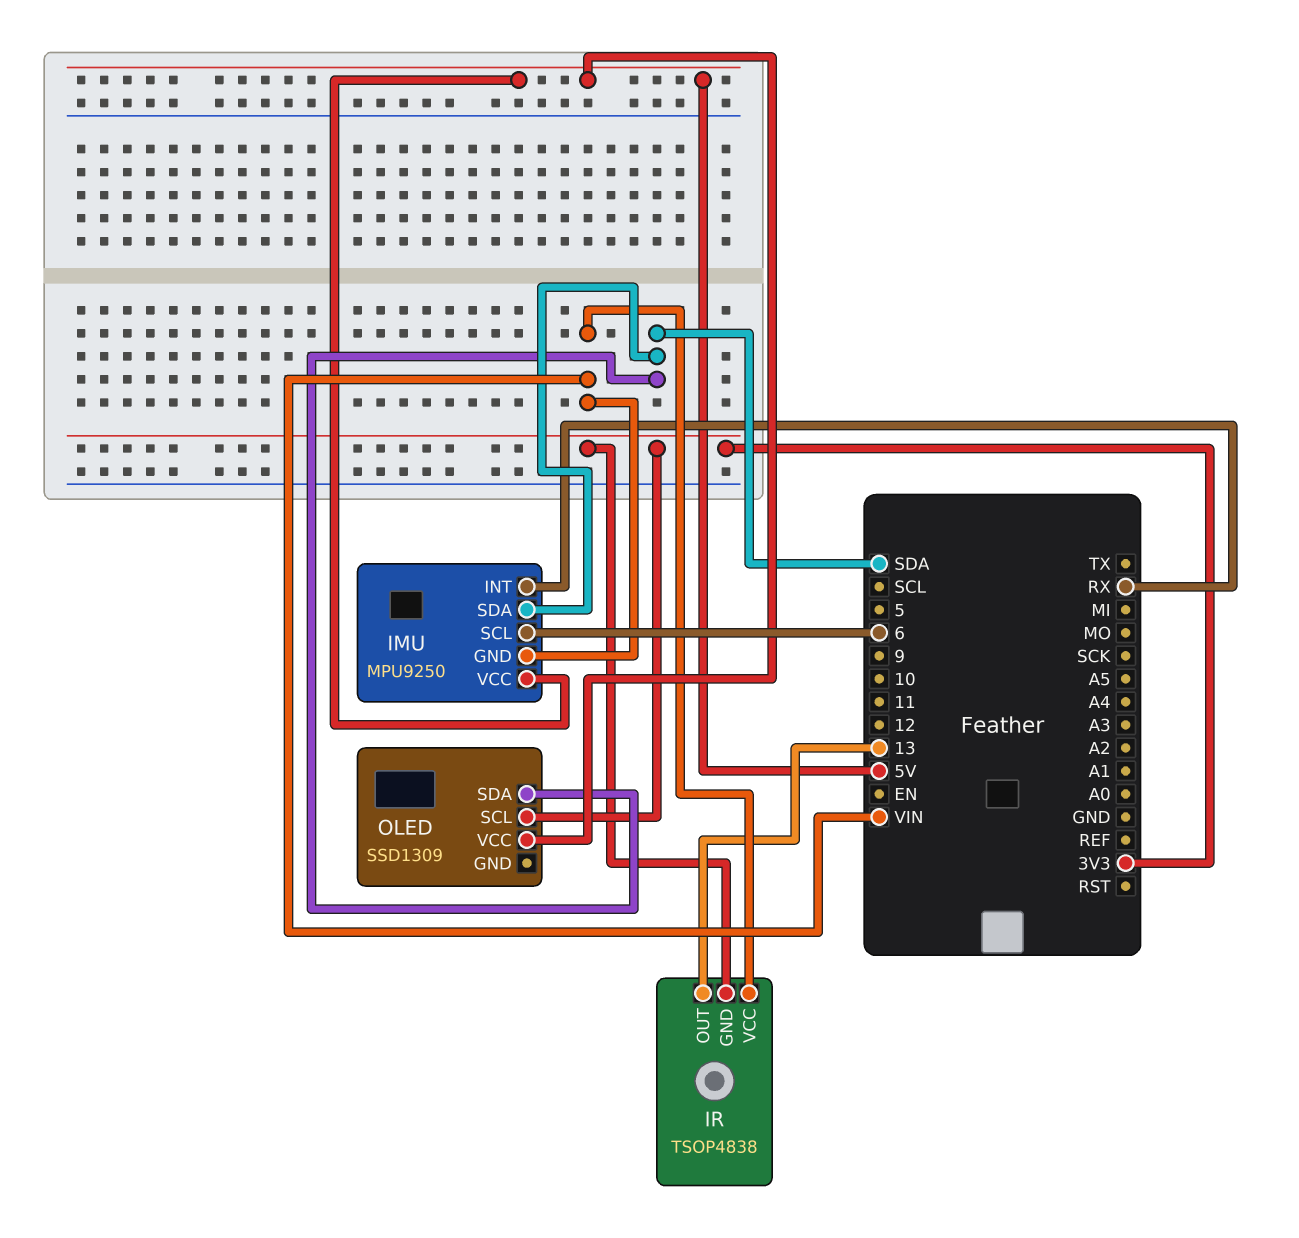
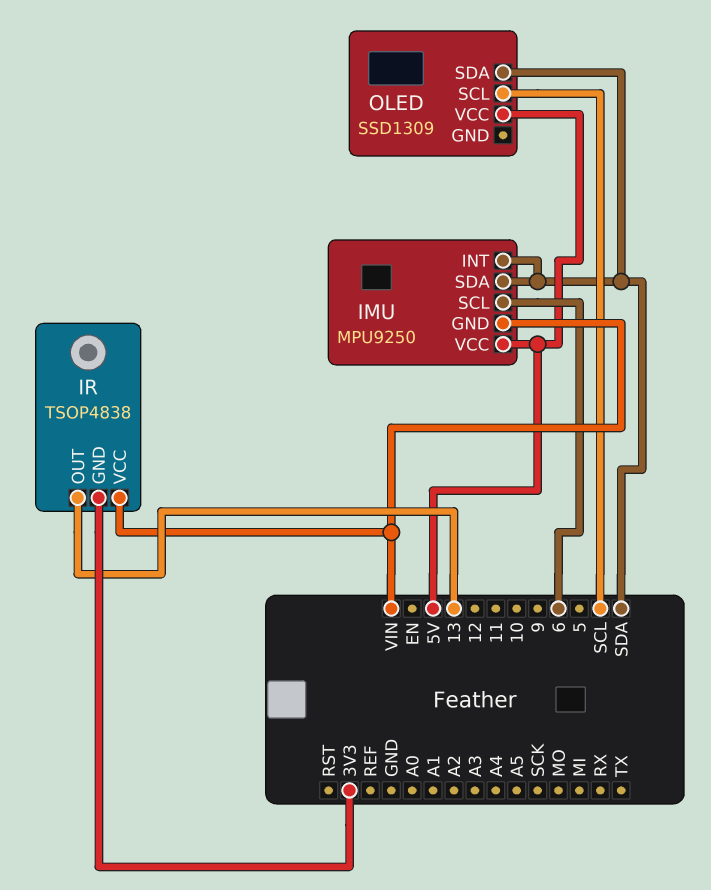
IMU pin INT: RX -> SDA
OLED pin SCL: 3V3 -> SCL

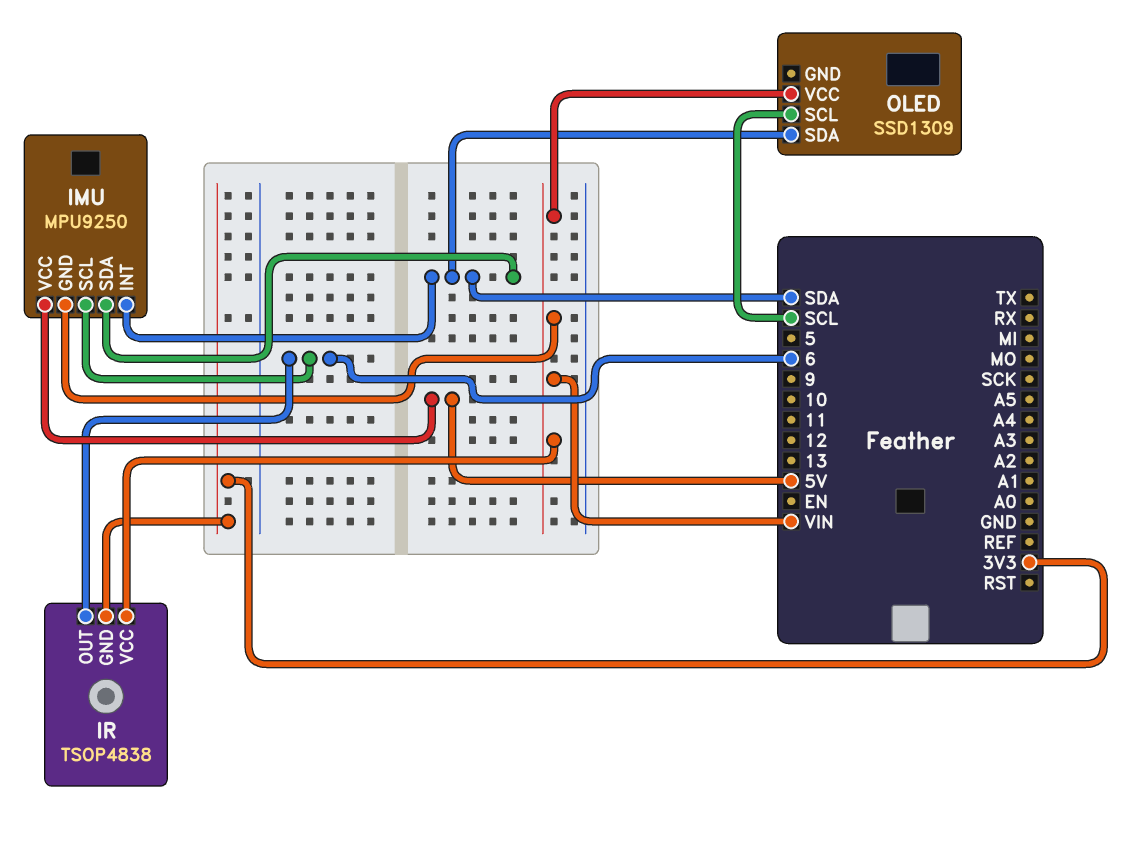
IR pin OUT: 13 -> 6
OLED pin VCC: 5V -> VIN

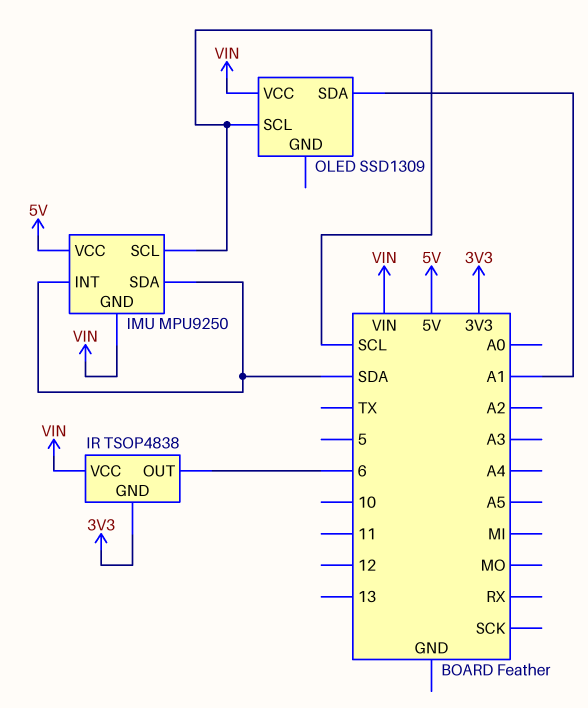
IMU pin SCL: 6 -> SCL
OLED pin SDA: SDA -> A1

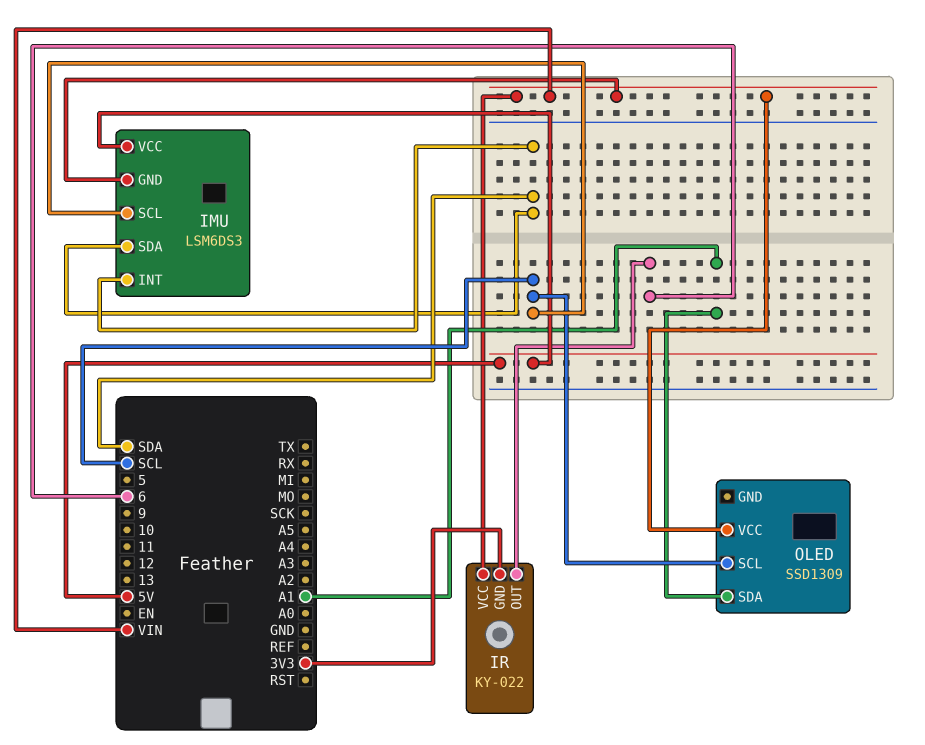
IMU: MPU9250 -> LSM6DS3
IR: TSOP4838 -> KY-022

